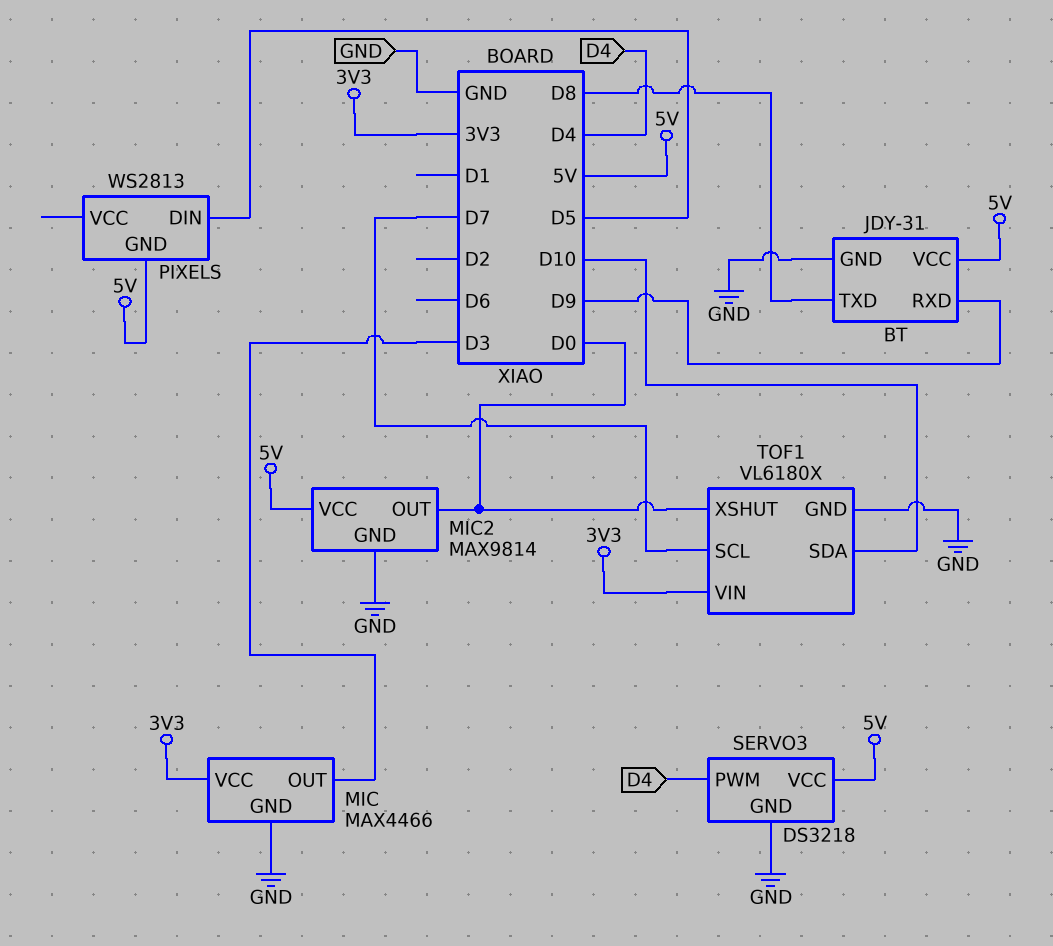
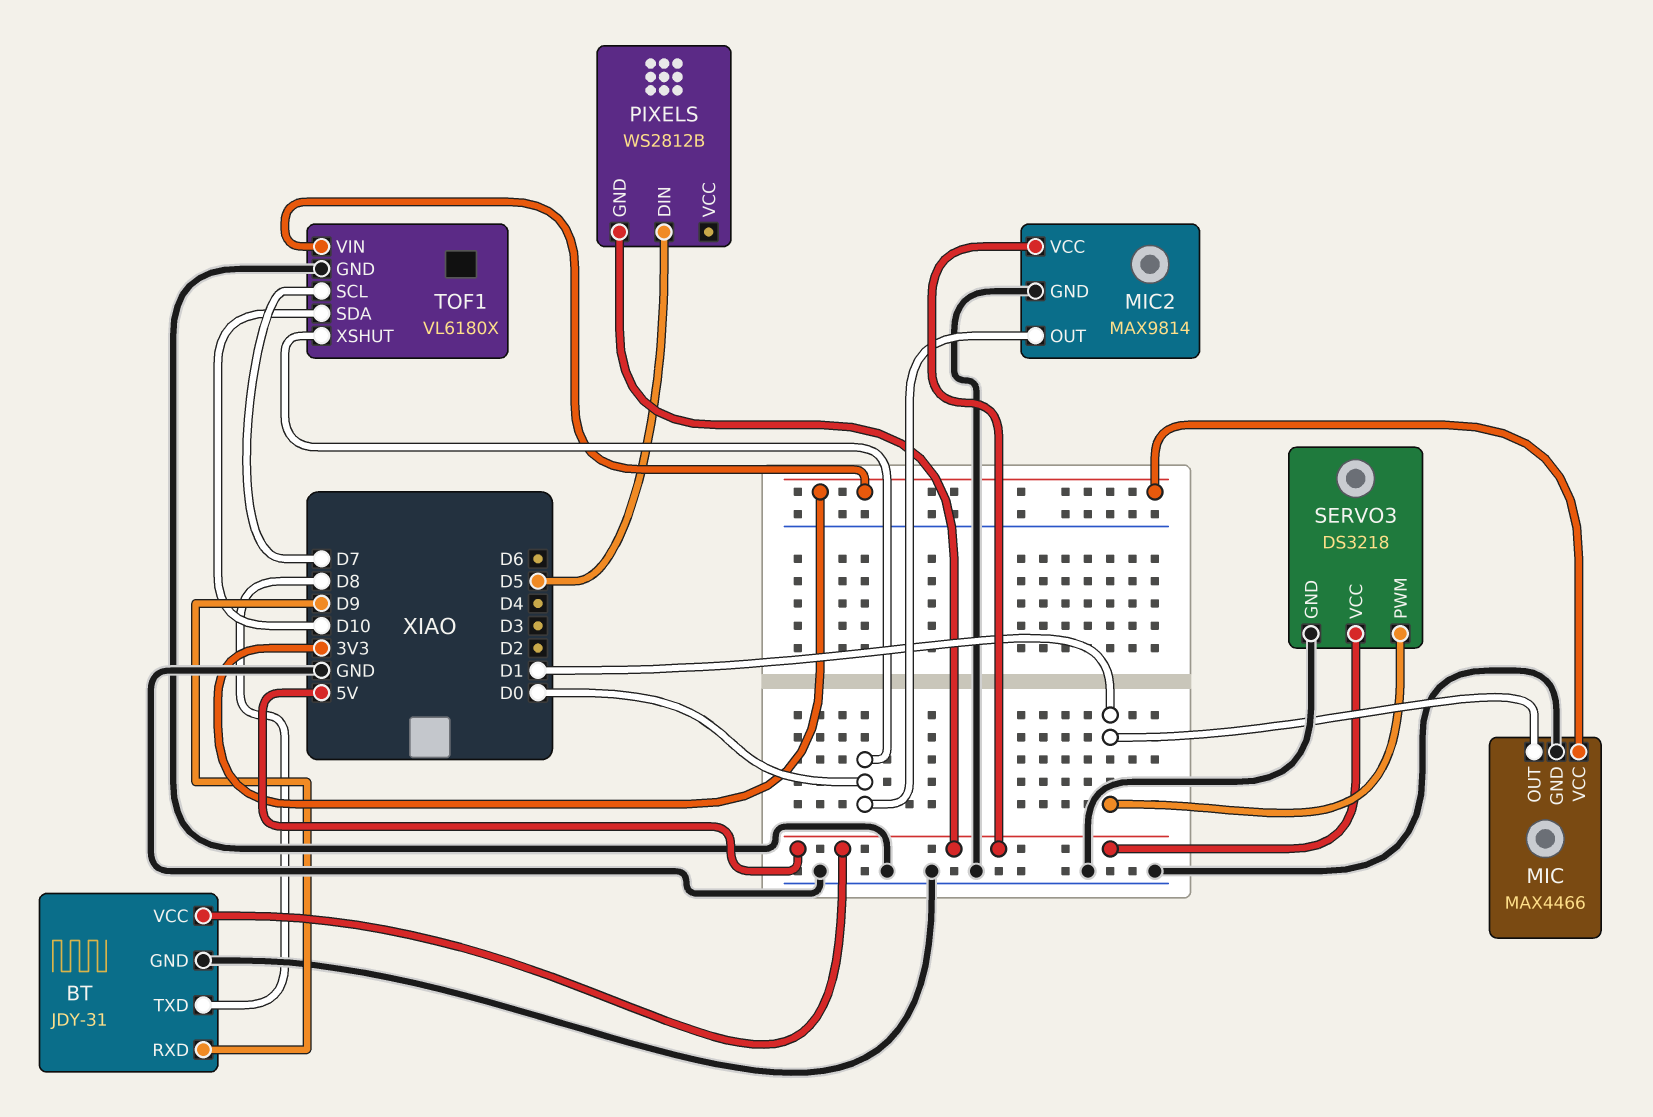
MIC pin OUT: D3 -> D1
PIXELS: WS2813 -> WS2812B
SERVO3 pin PWM: D4 -> D1

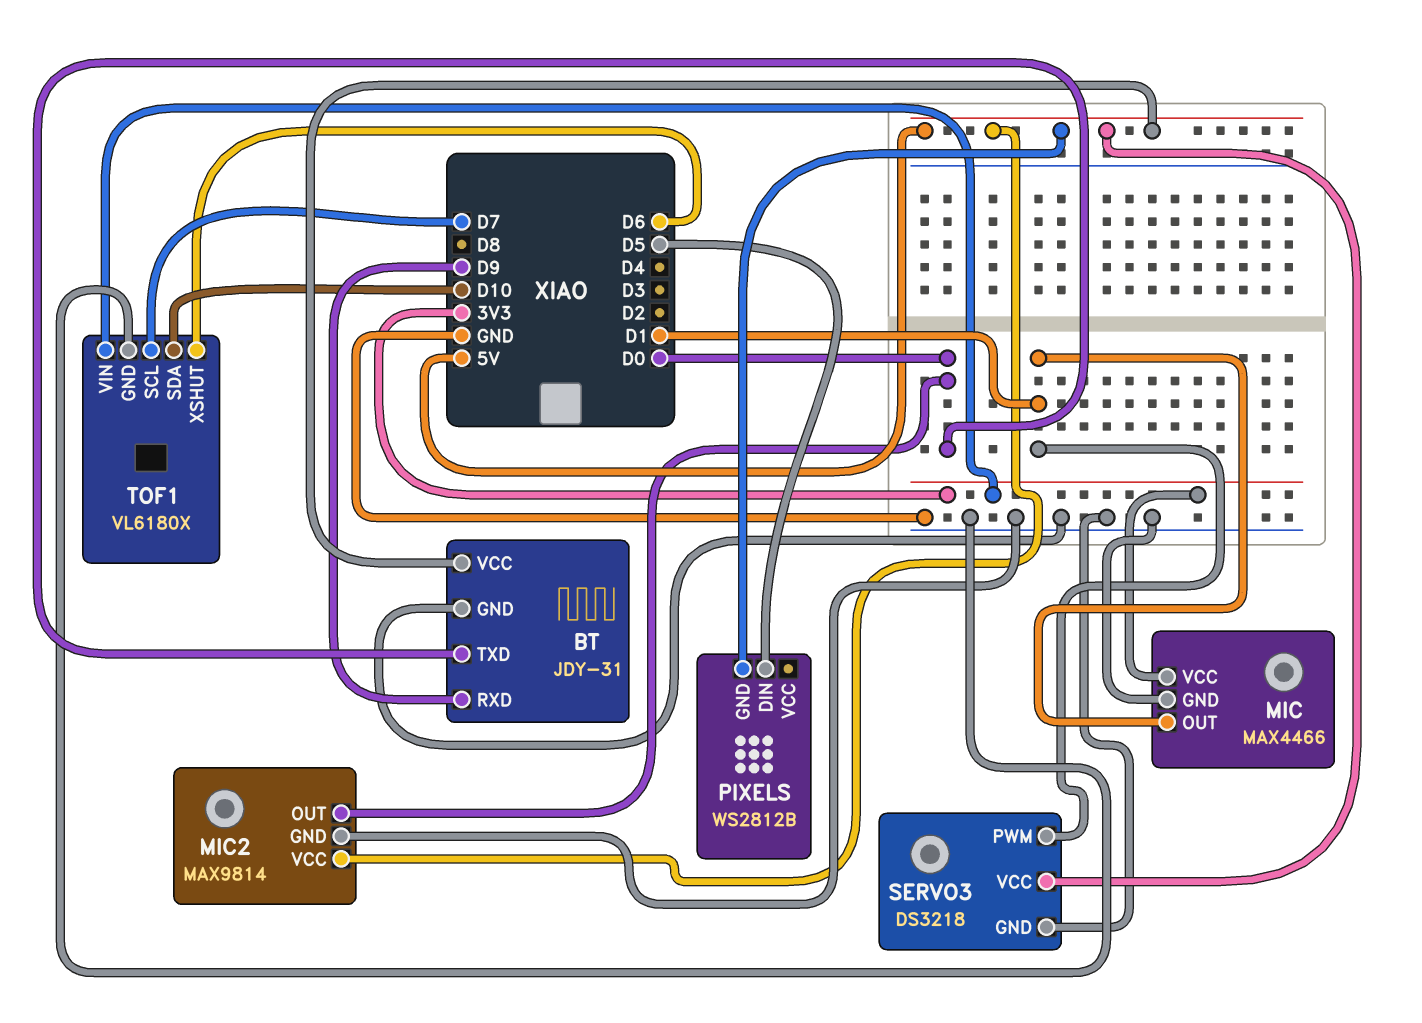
BT pin TXD: D8 -> D0
TOF1 pin XSHUT: D0 -> D6

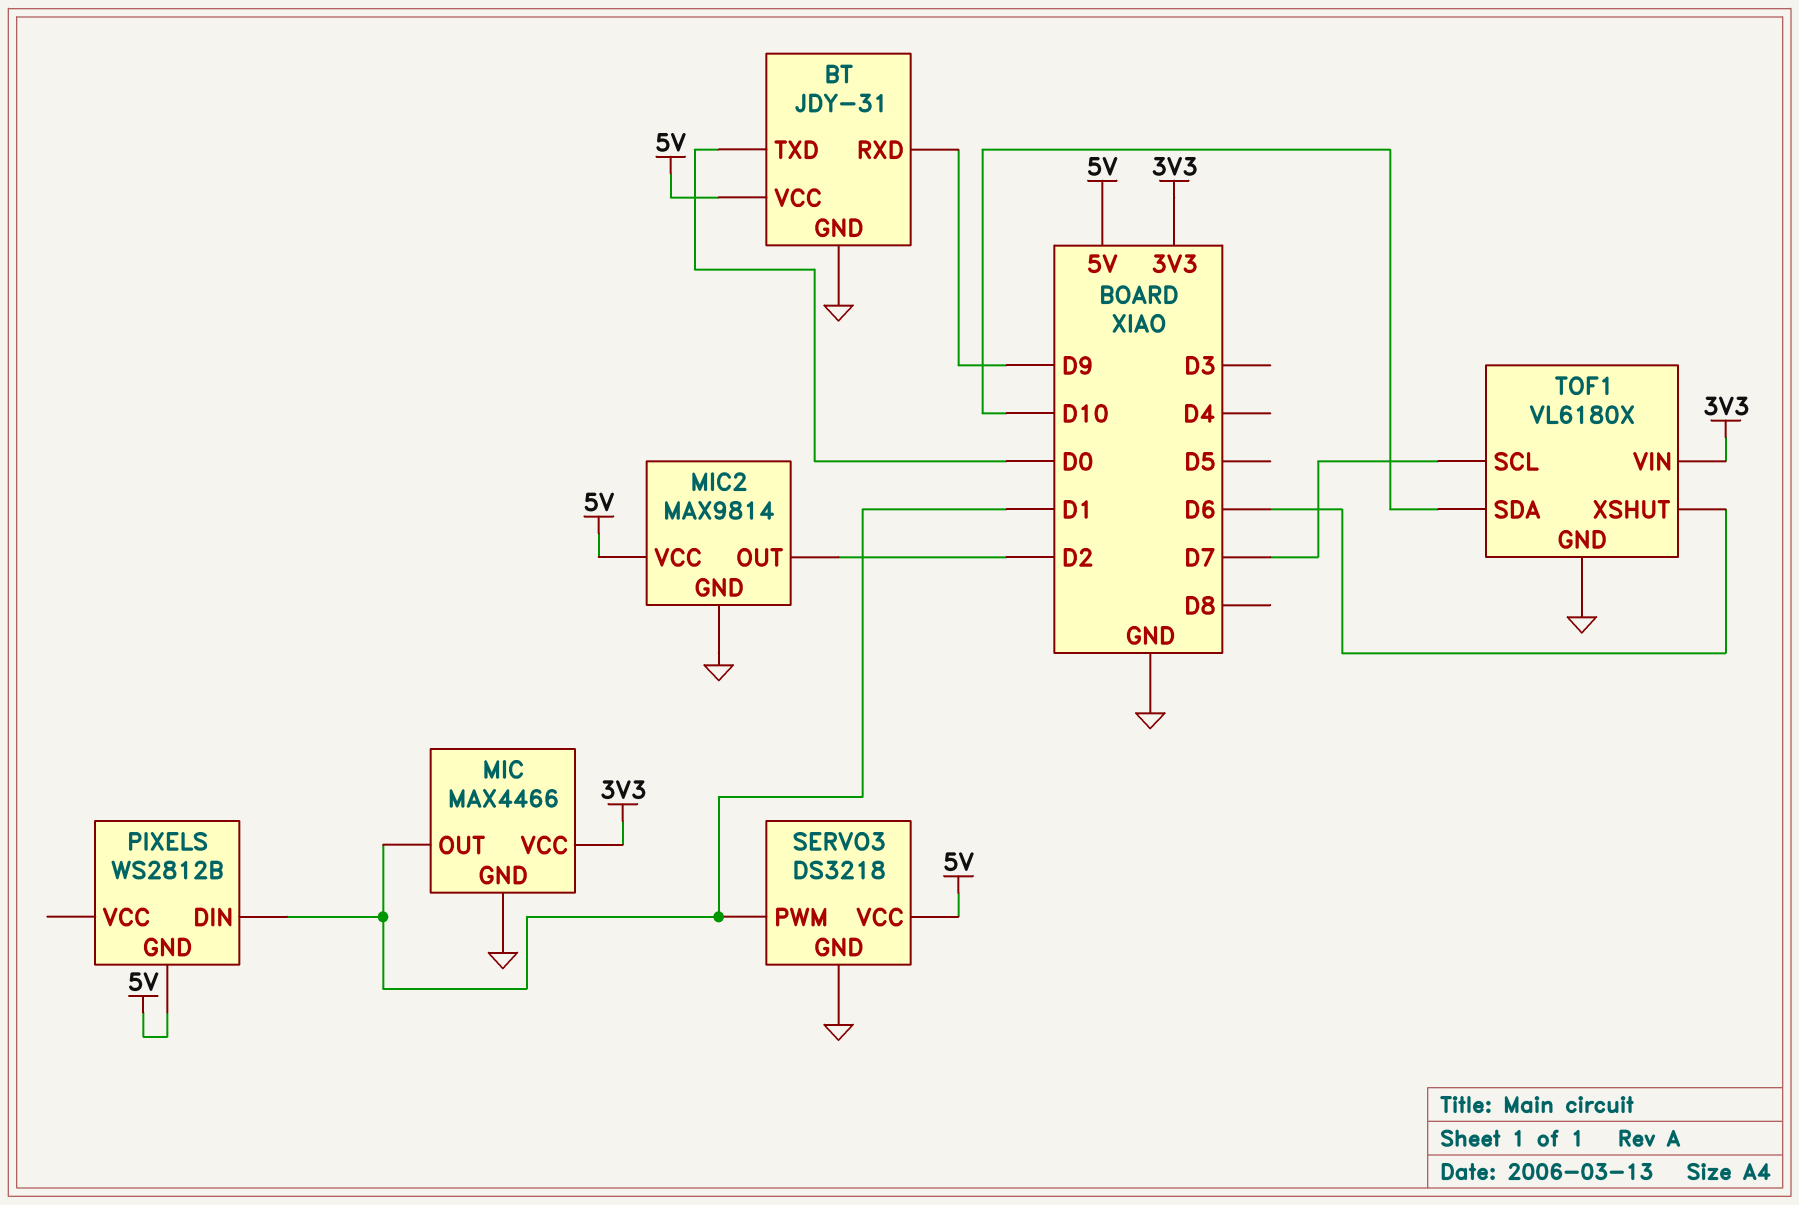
MIC2 pin OUT: D0 -> D2
PIXELS pin DIN: D5 -> D1

